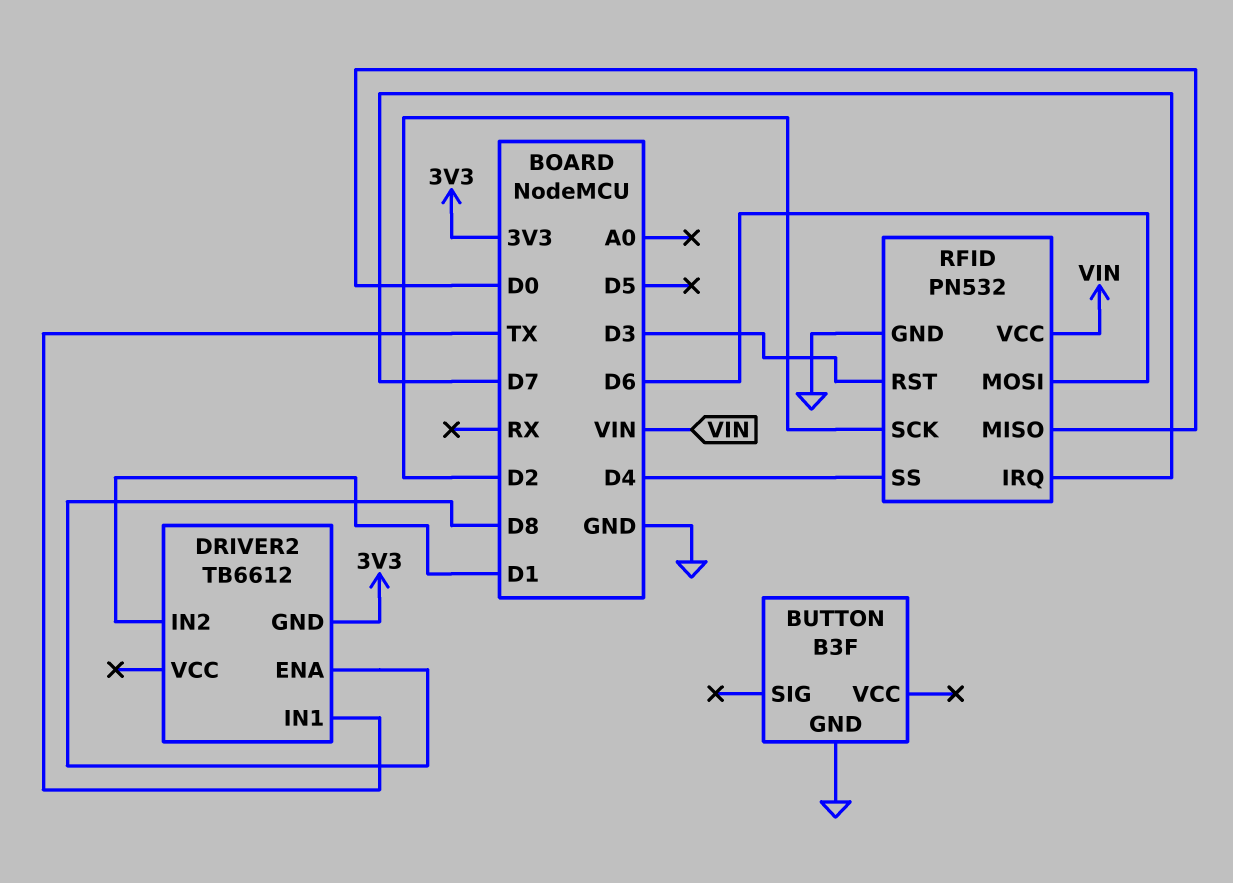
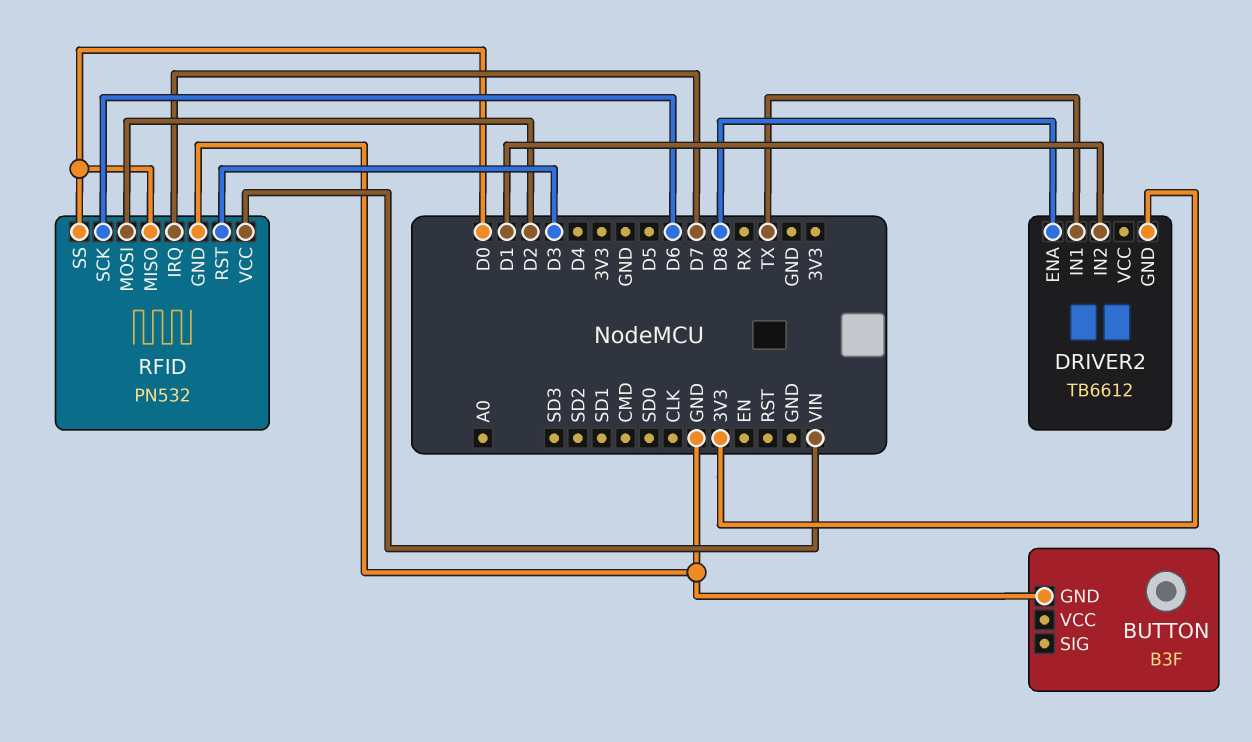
RFID pin MOSI: D6 -> D2
RFID pin SCK: D2 -> D6
RFID pin SS: D4 -> D0

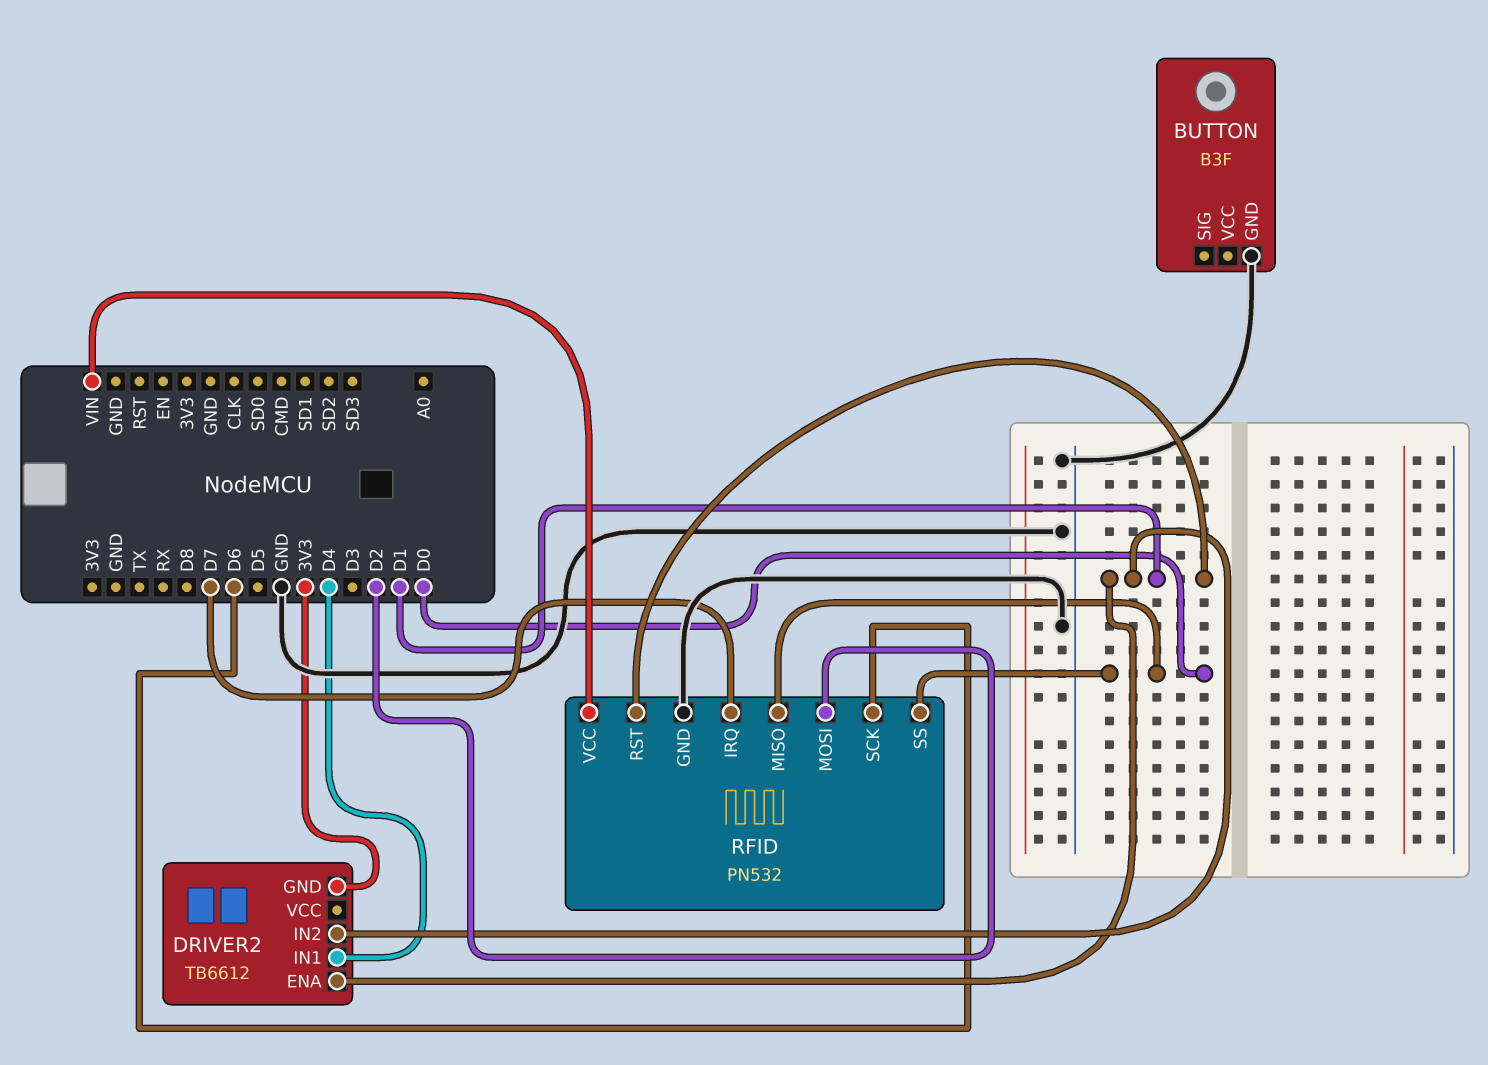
DRIVER2 pin ENA: D8 -> D1
DRIVER2 pin IN1: TX -> D4
RFID pin RST: D3 -> D1

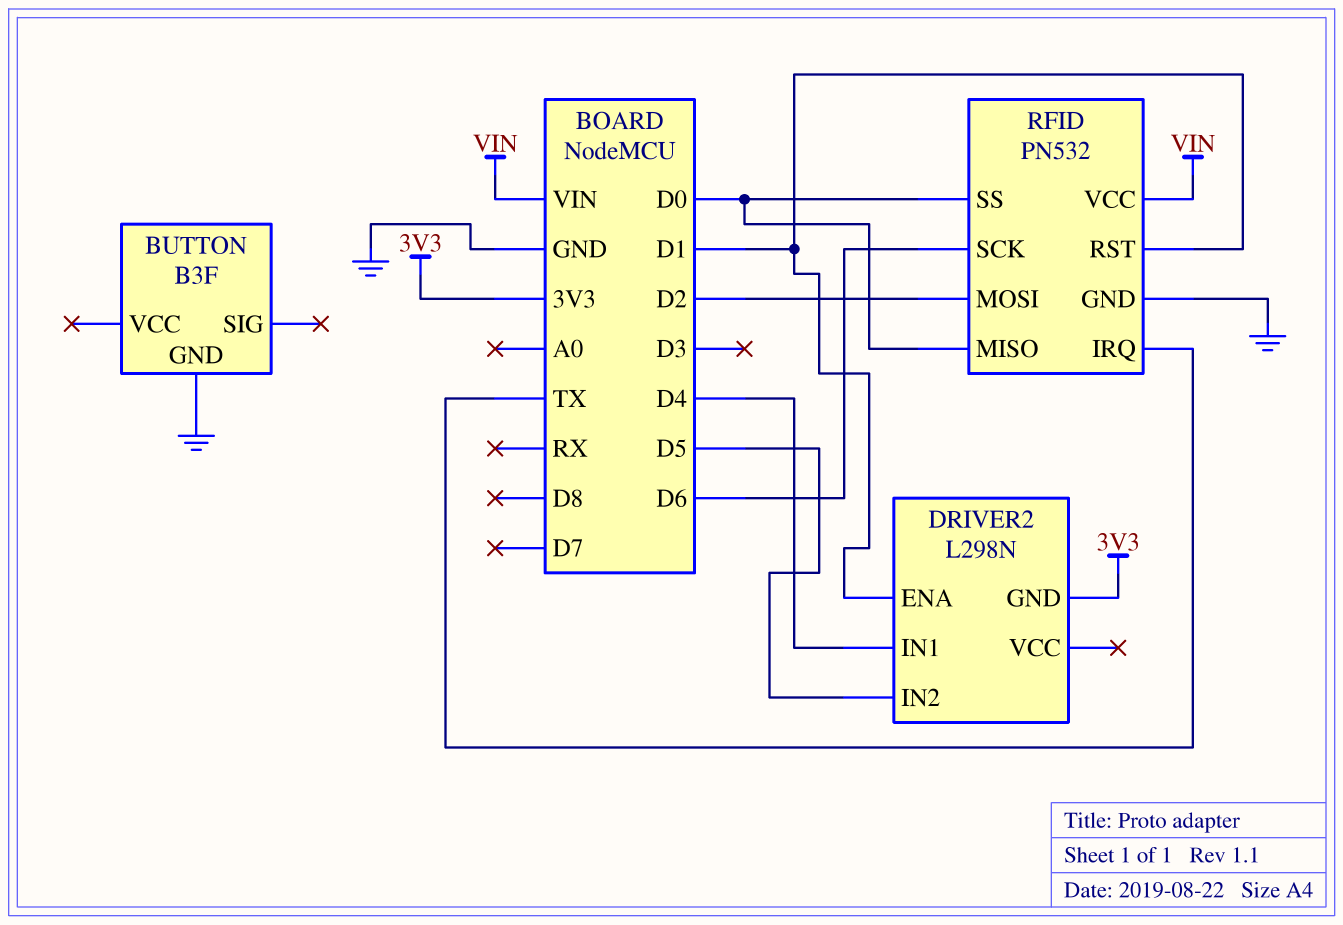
DRIVER2: TB6612 -> L298N
DRIVER2 pin IN2: D1 -> D5
RFID pin IRQ: D7 -> TX

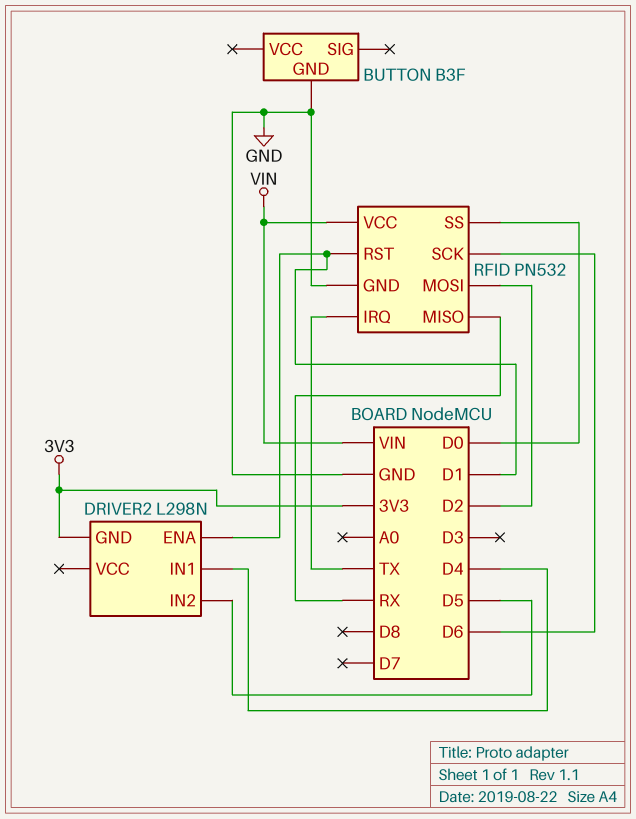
RFID pin MISO: D0 -> RX

